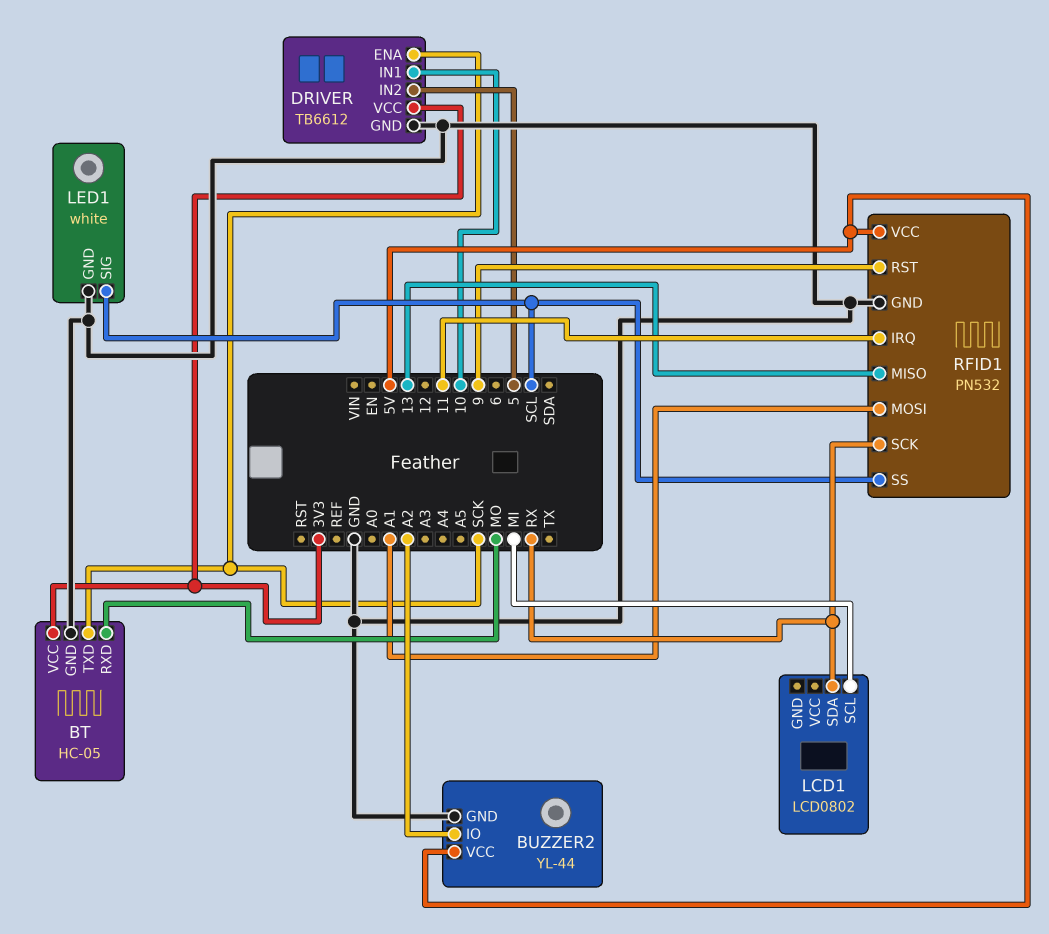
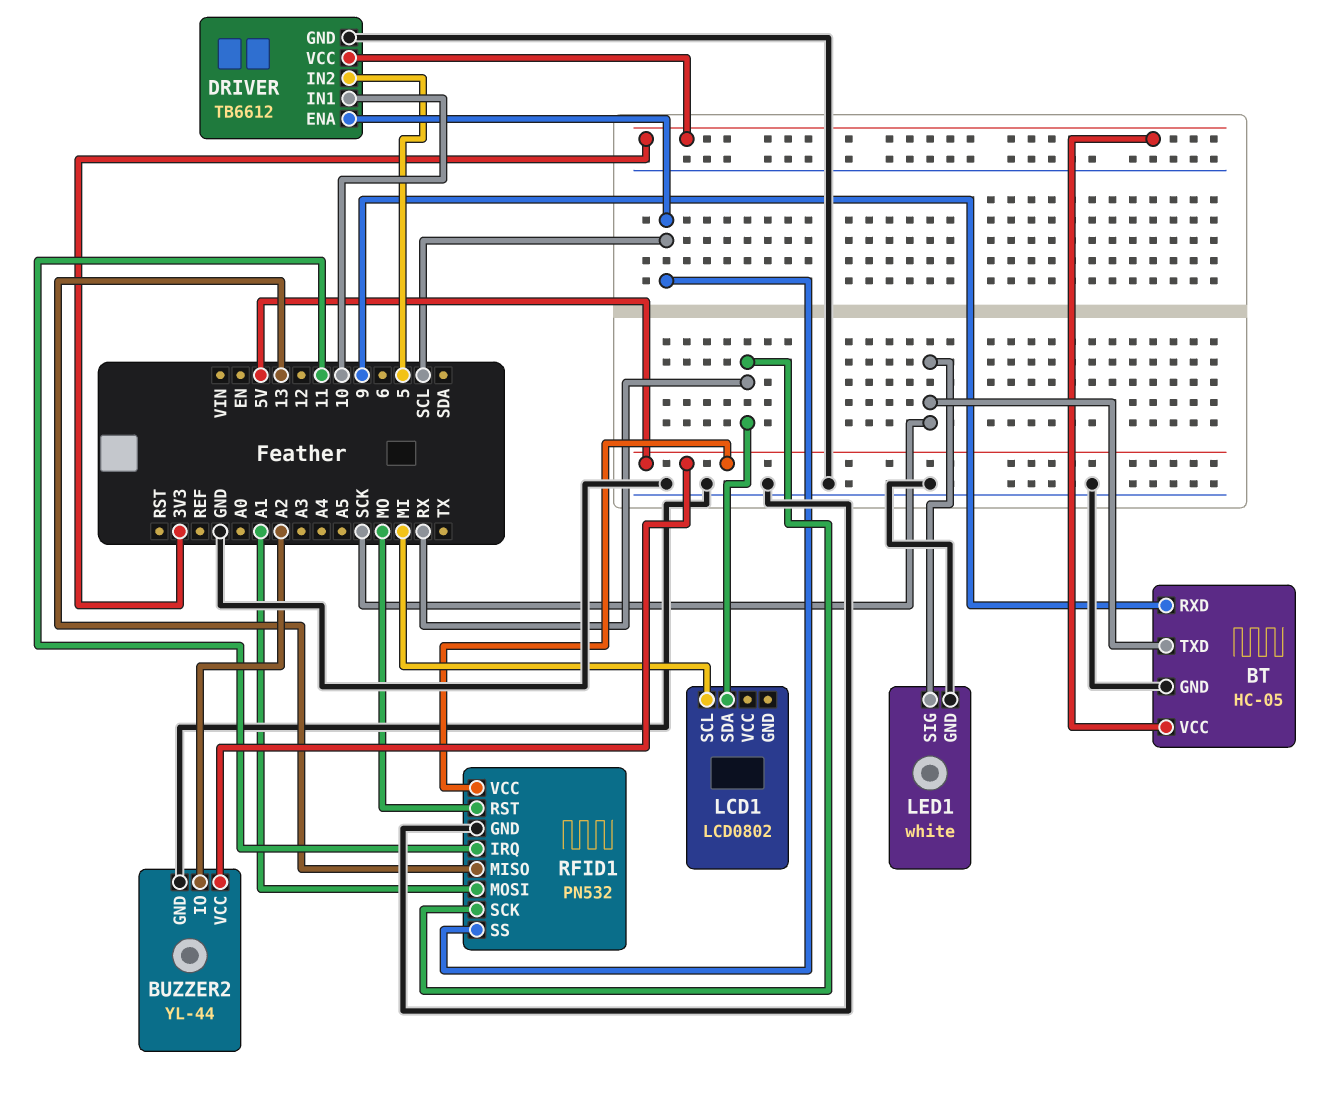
BT pin RXD: MO -> 9
DRIVER pin ENA: SCK -> SCL
LED1 pin SIG: SCL -> SCK
RFID1 pin RST: 9 -> MO

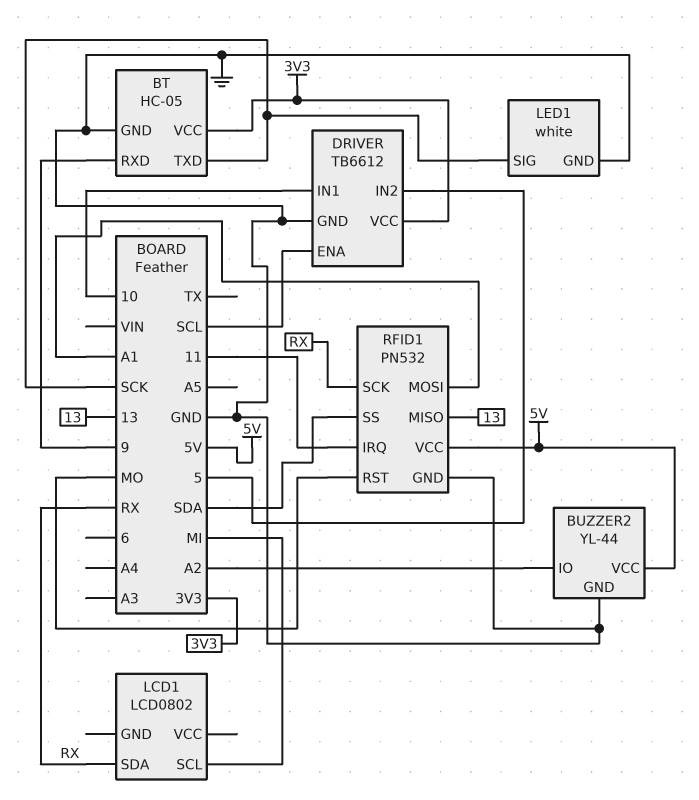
RFID1 pin SS: SCL -> SDA

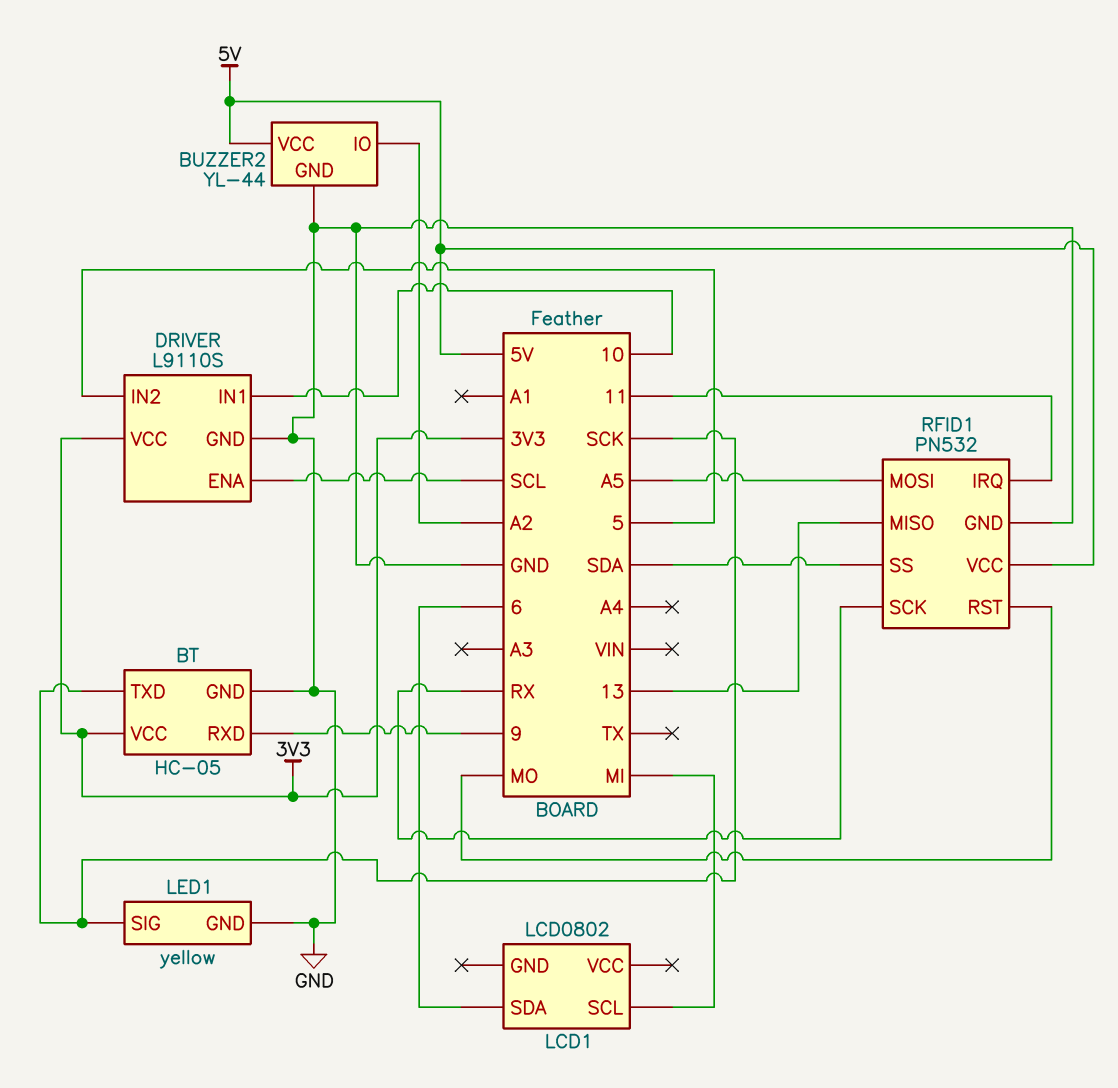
DRIVER: TB6612 -> L9110S
LCD1 pin SDA: RX -> 6
LED1: white -> yellow
RFID1 pin MOSI: A1 -> A5

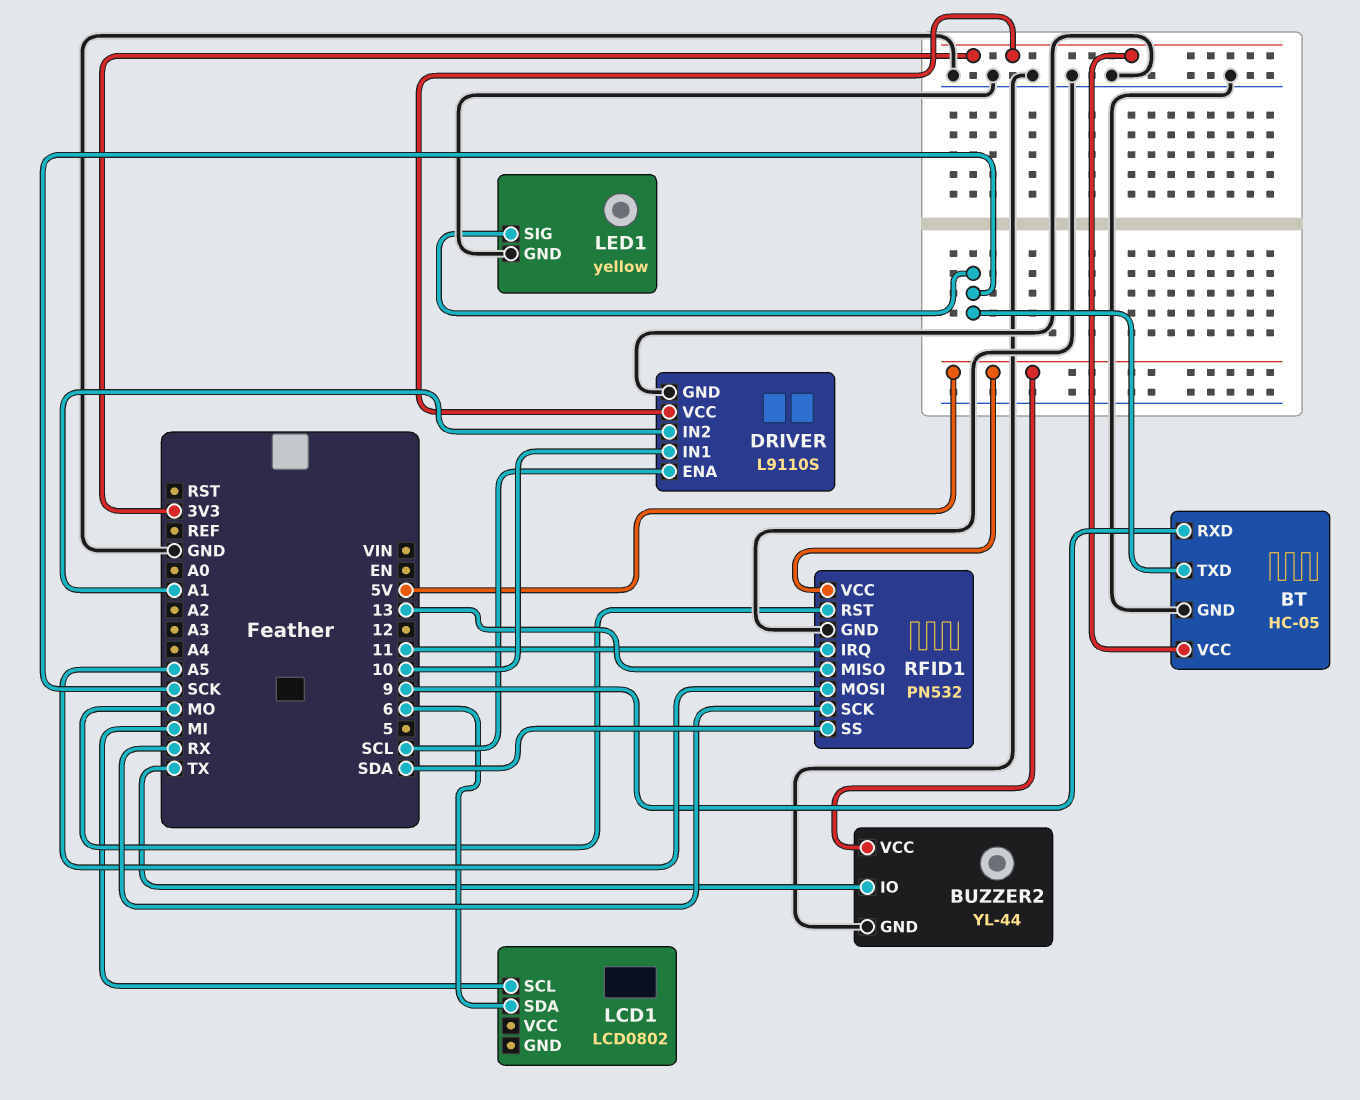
BUZZER2 pin IO: A2 -> TX
DRIVER pin IN2: 5 -> A1

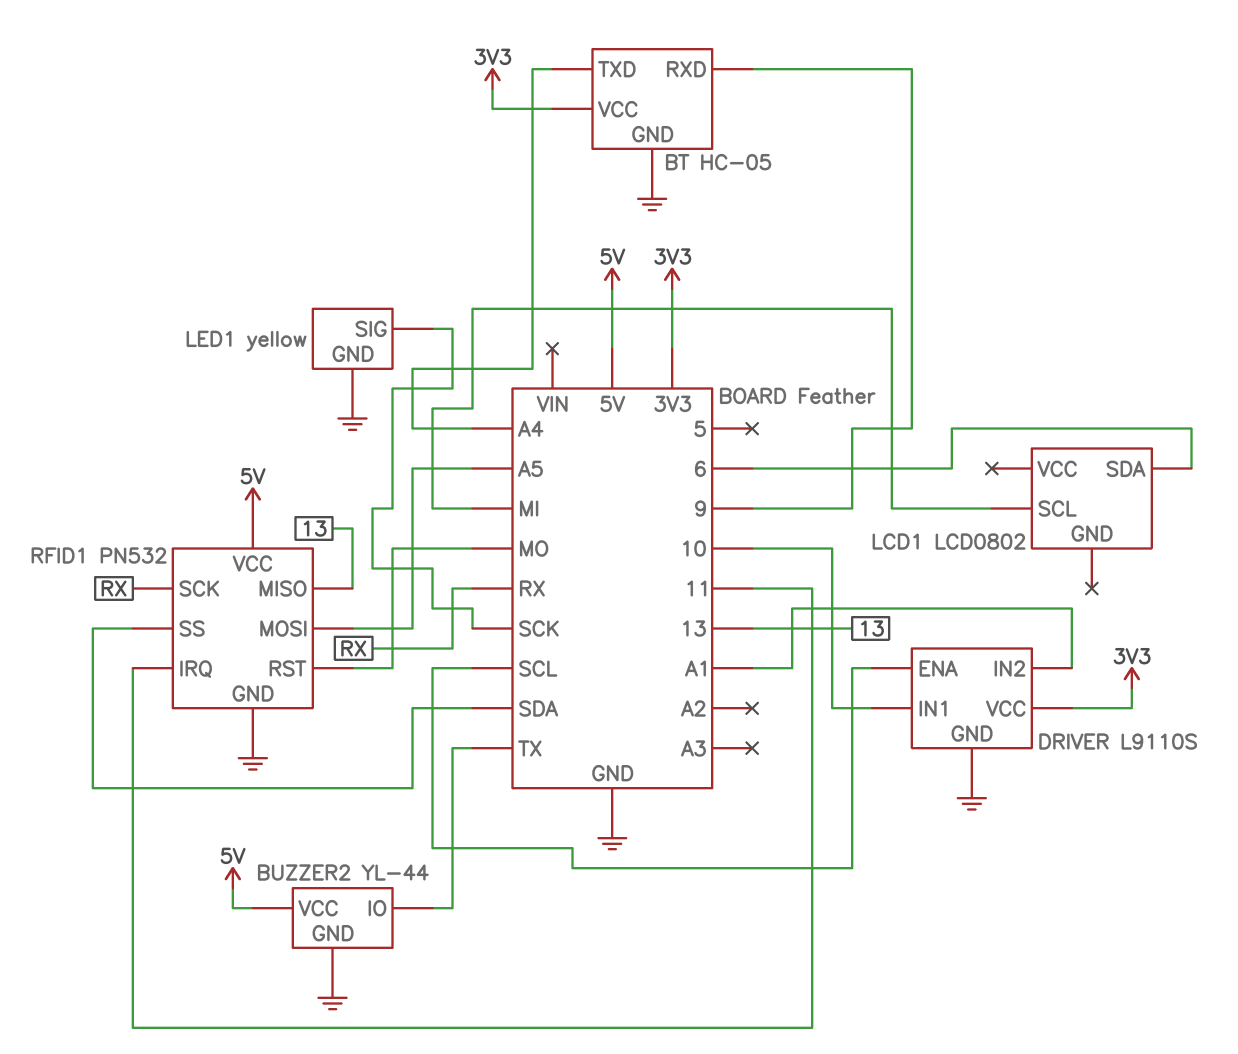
BT pin TXD: SCK -> A4

